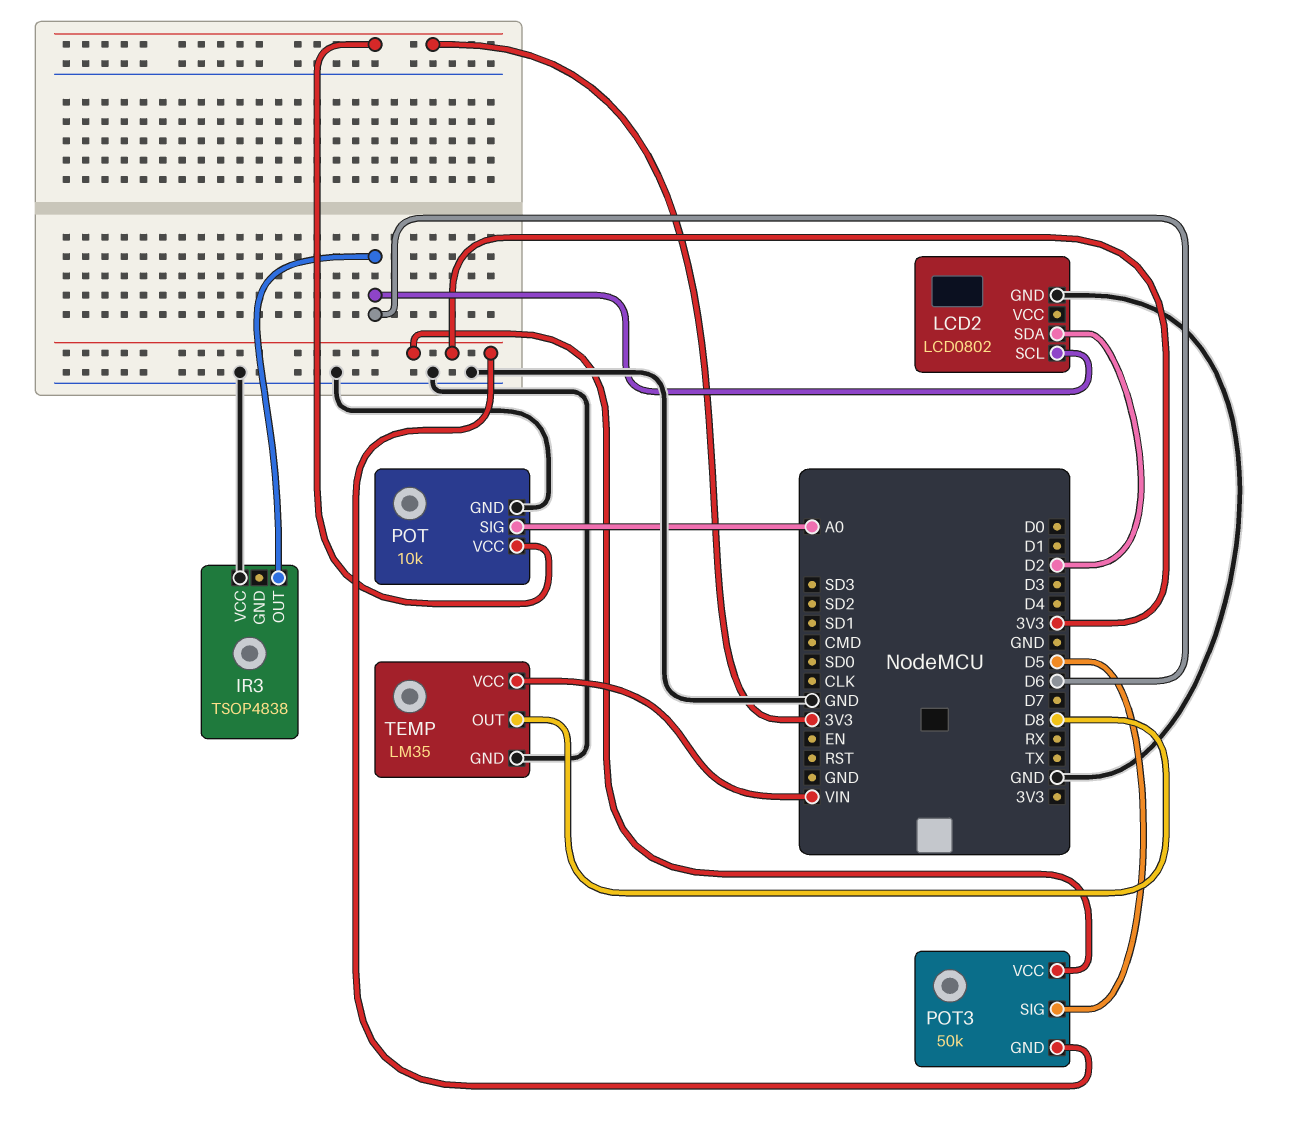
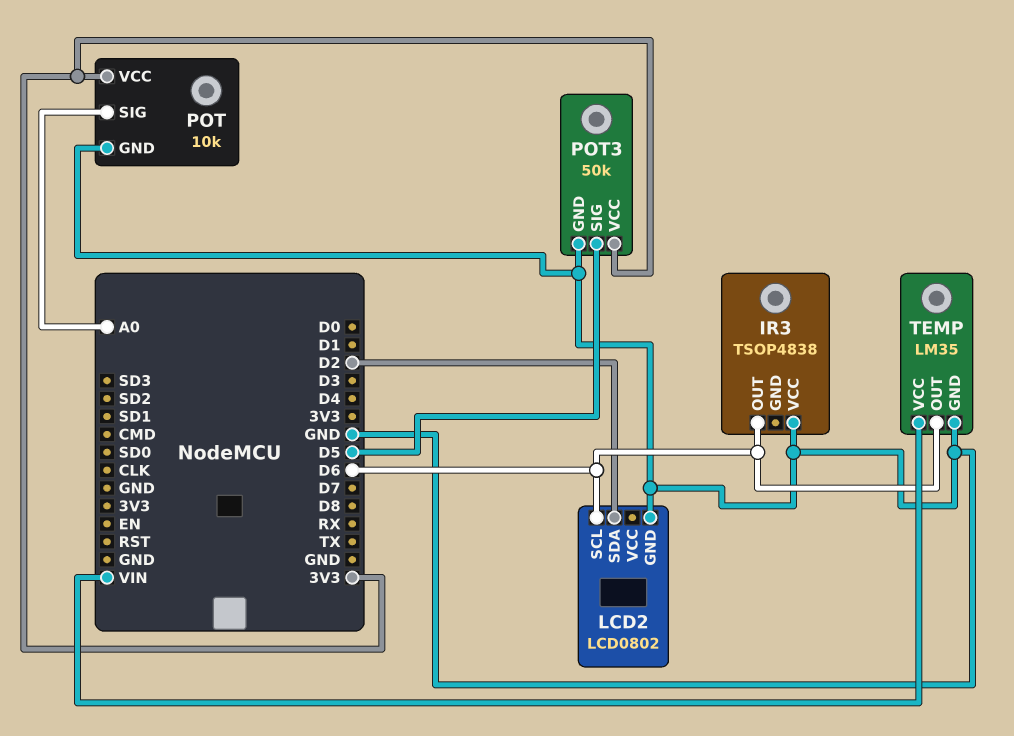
POT3 pin GND: 3V3 -> GND
TEMP pin OUT: D8 -> D6

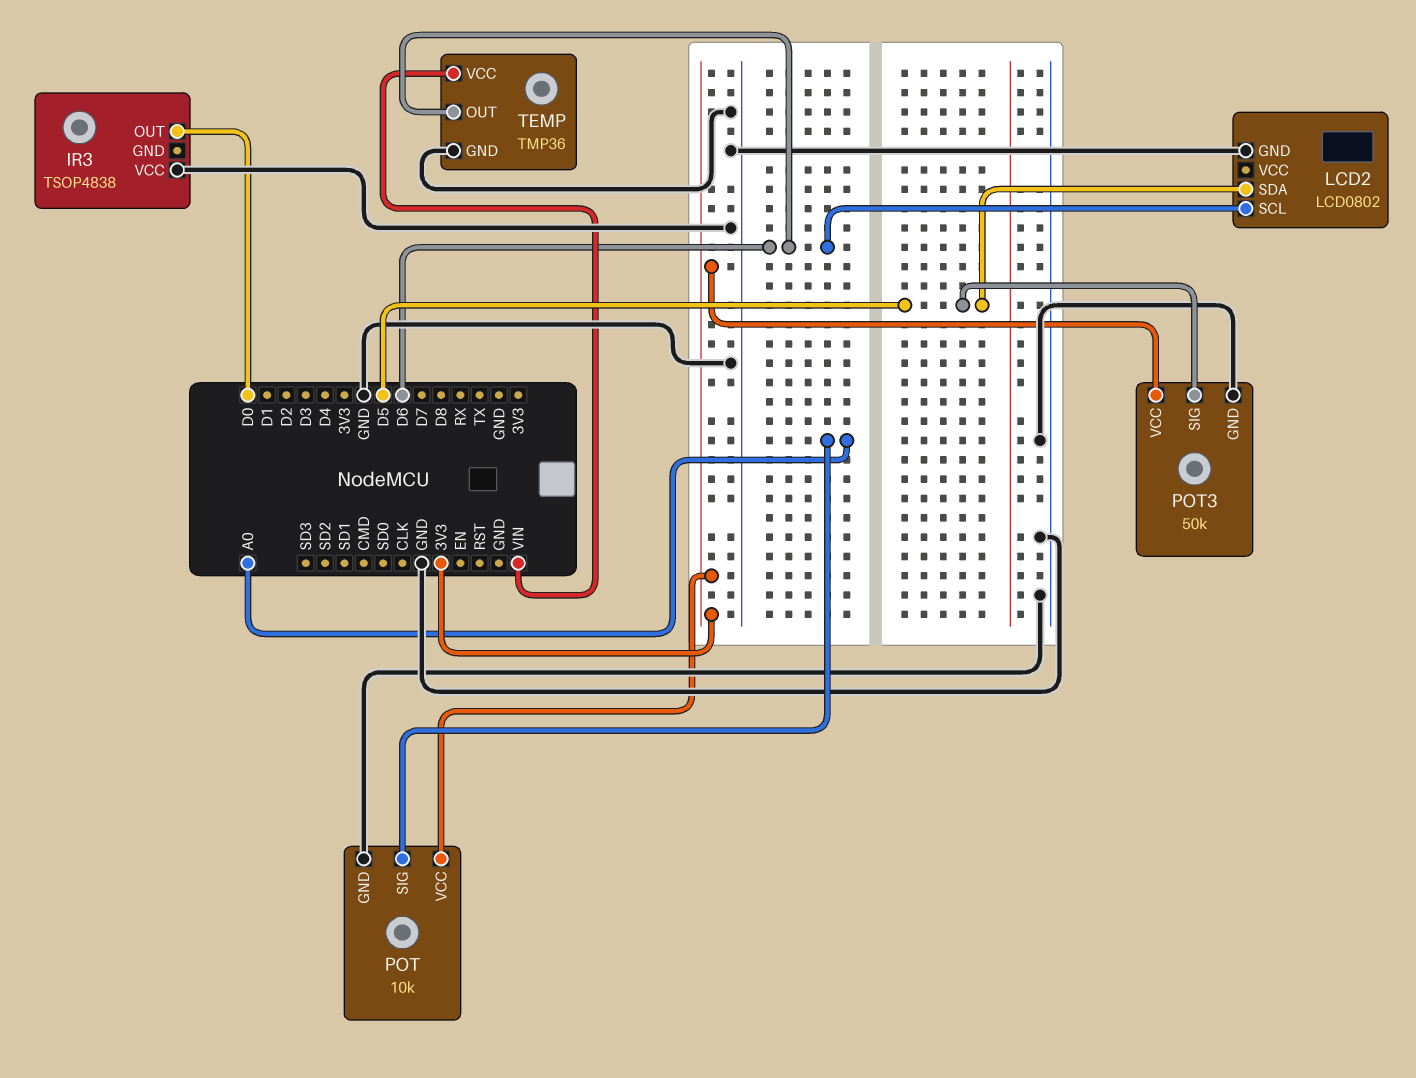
IR3 pin OUT: D6 -> D0
LCD2 pin SDA: D2 -> D5
TEMP: LM35 -> TMP36

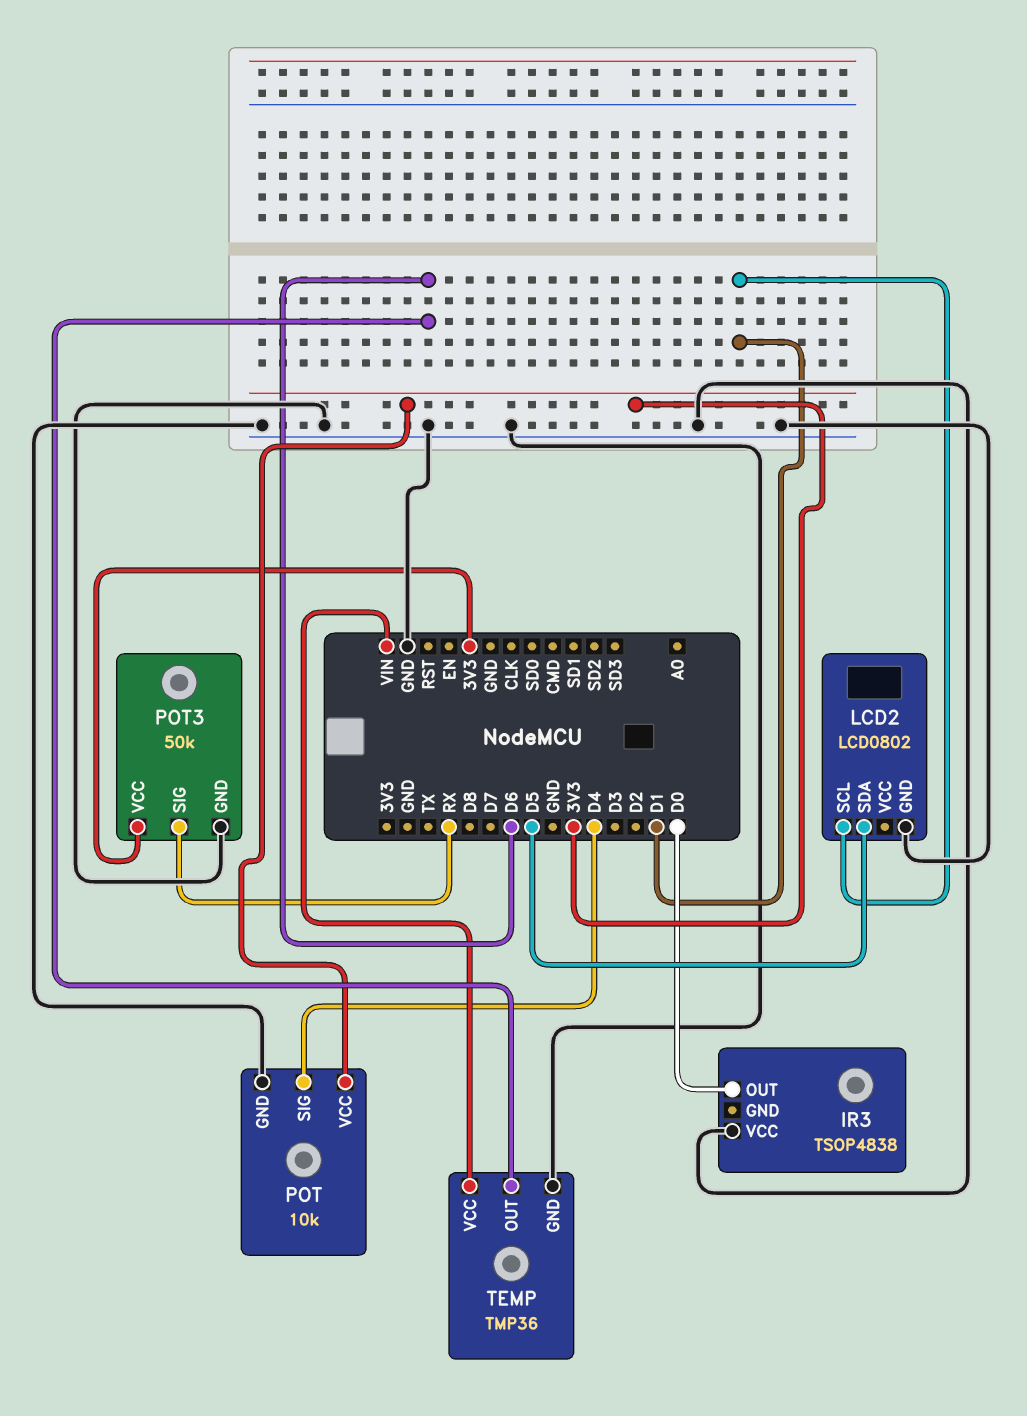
LCD2 pin SCL: D6 -> D1
POT pin SIG: A0 -> D4
POT3 pin SIG: D5 -> RX

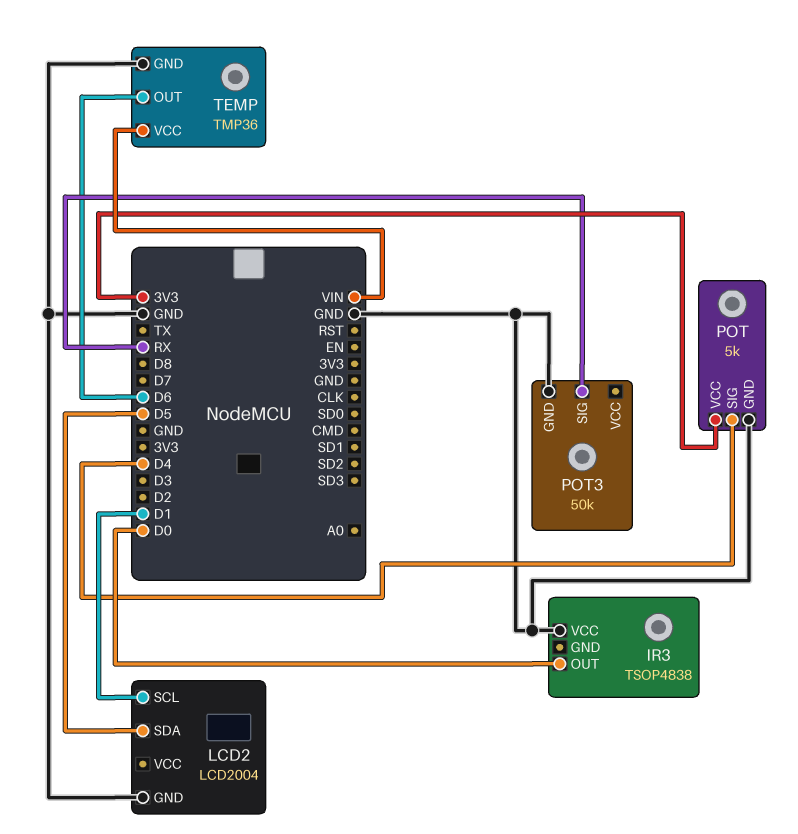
LCD2: LCD0802 -> LCD2004
POT: 10k -> 5k
POT3 pin VCC: 3V3 -> none

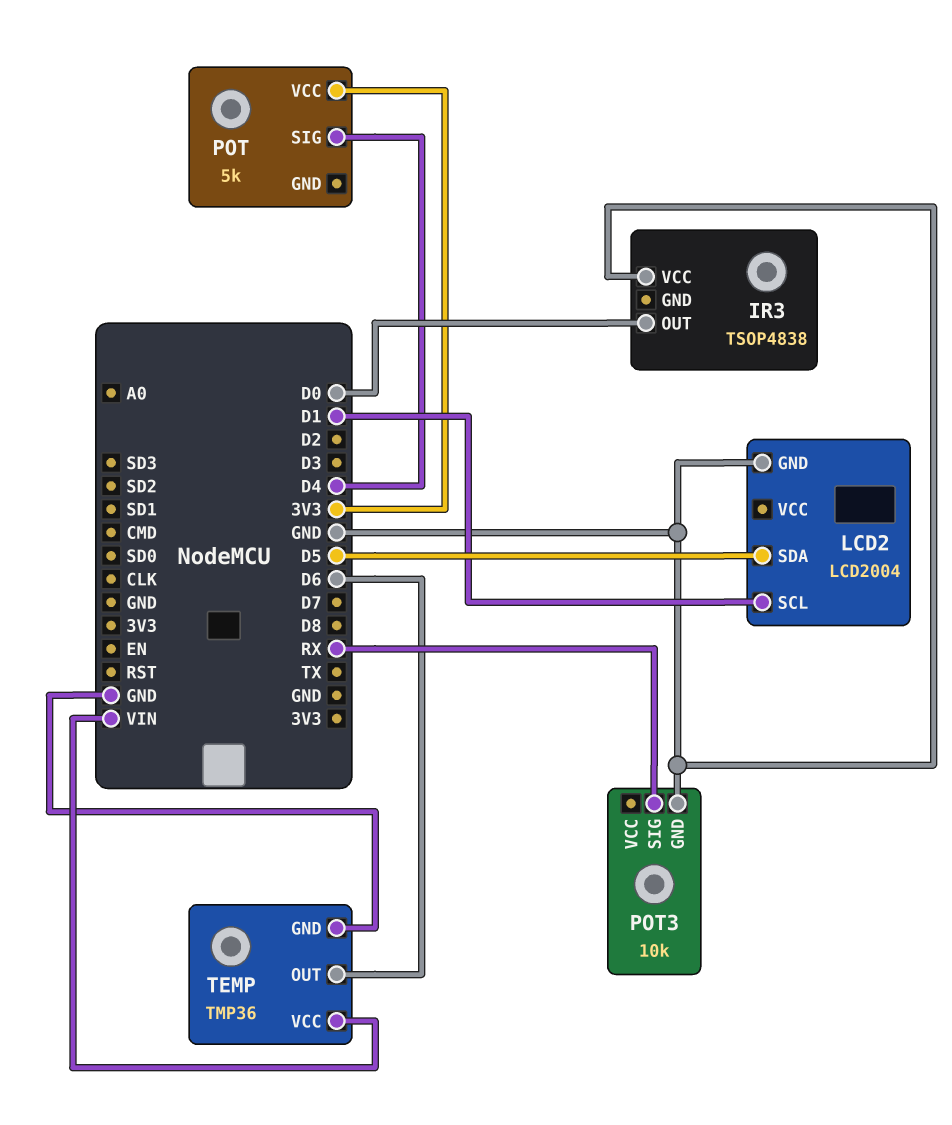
POT pin GND: GND -> none
POT3: 50k -> 10k

